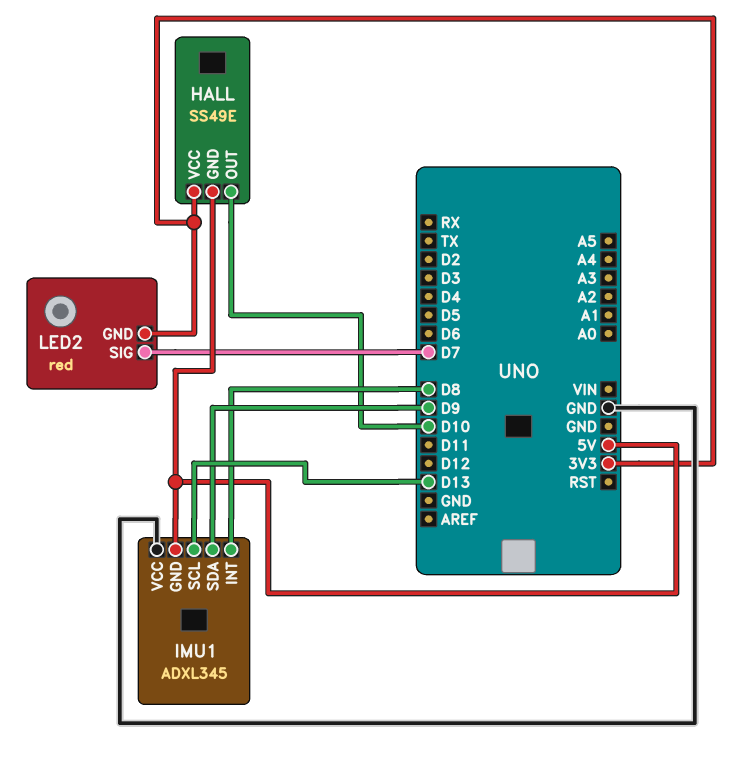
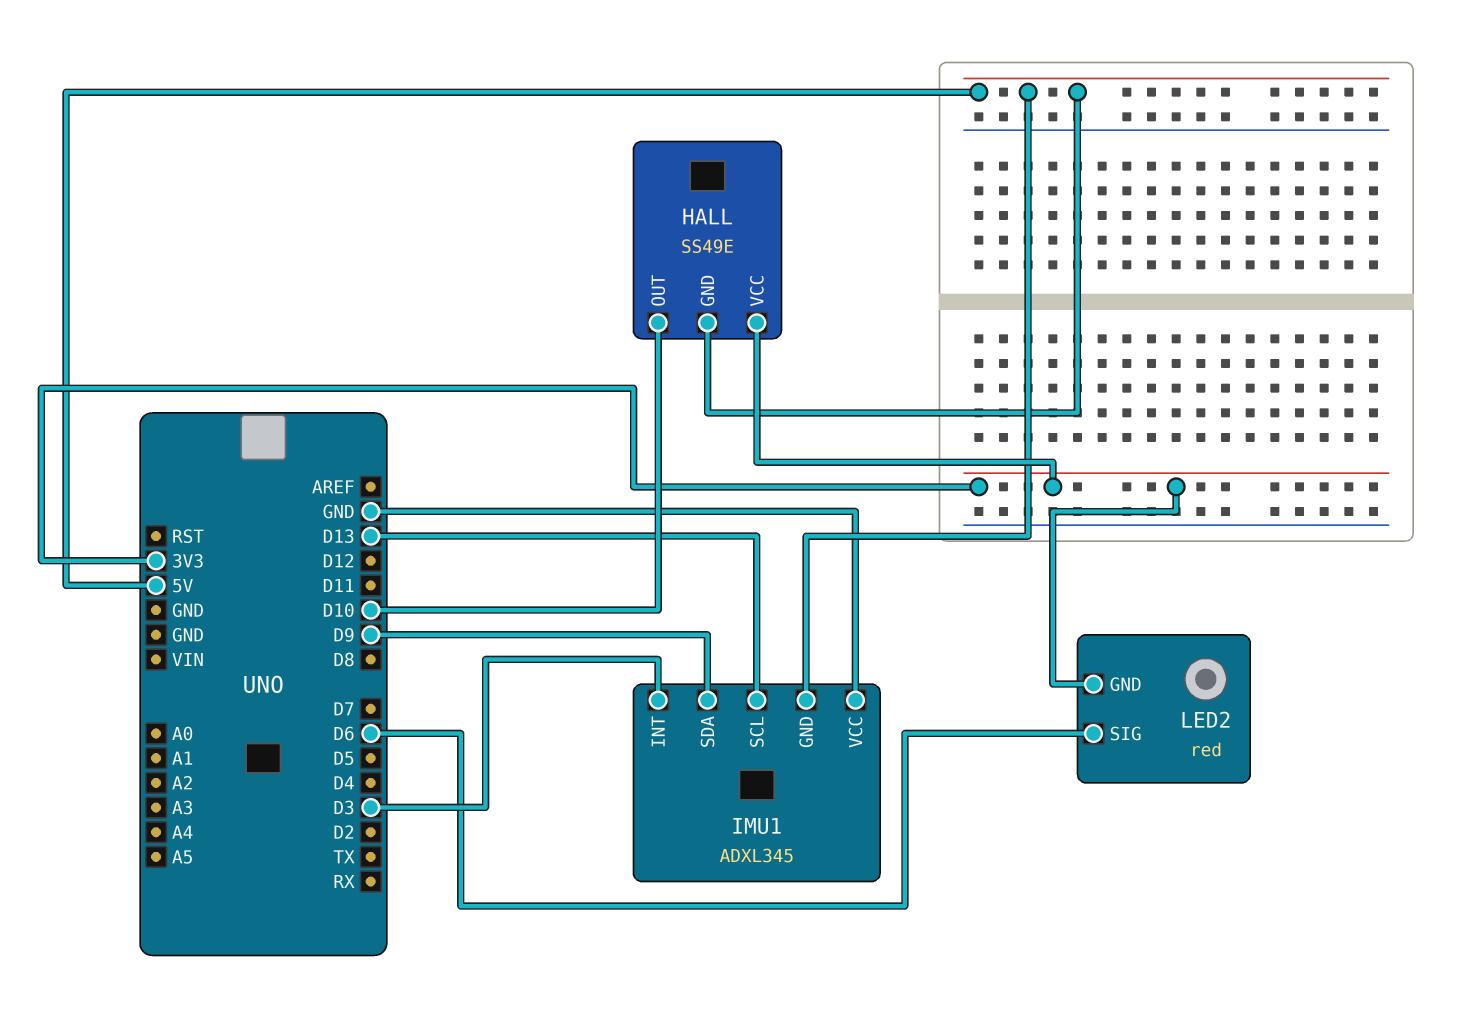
IMU1 pin INT: D8 -> D3
LED2 pin SIG: D7 -> D6

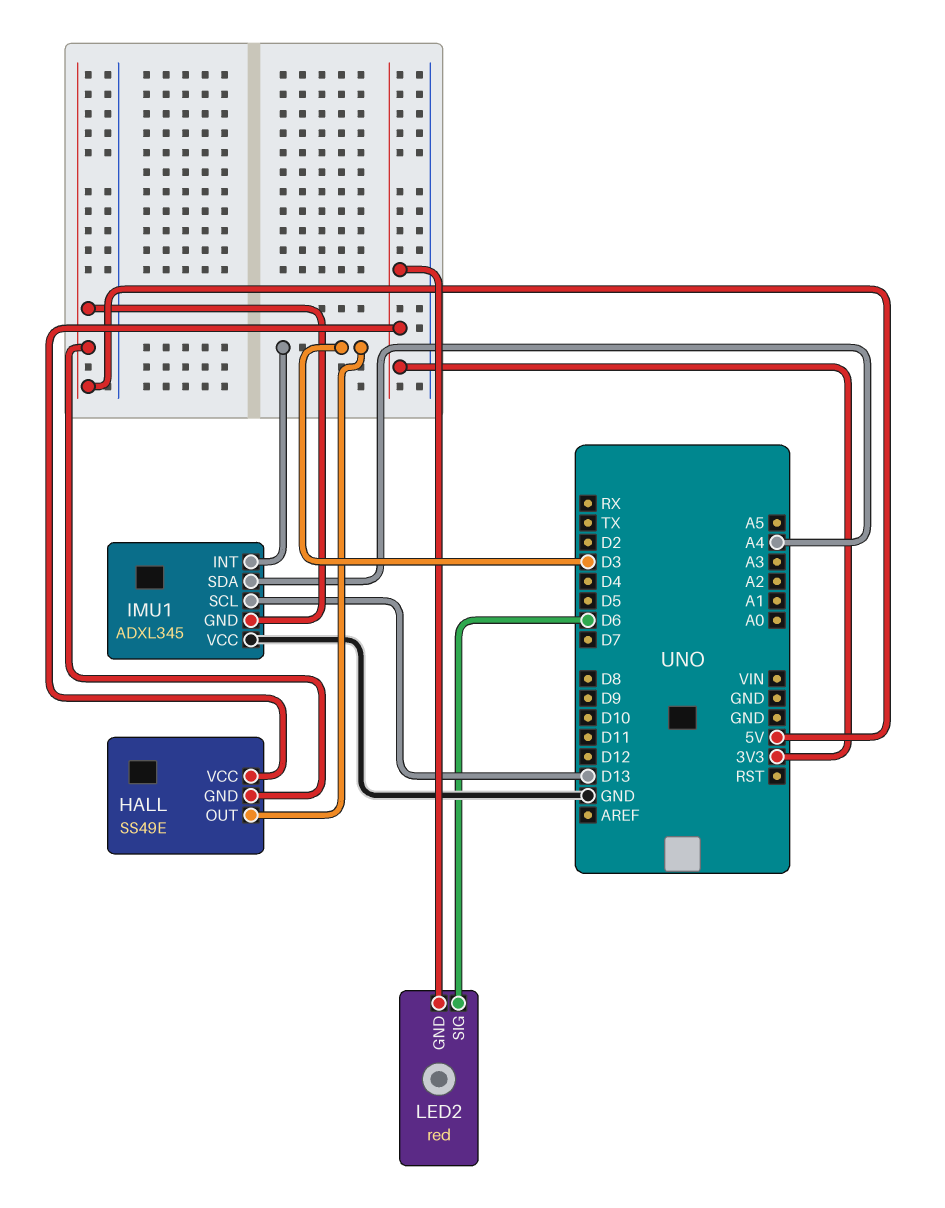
HALL pin OUT: D10 -> D3
IMU1 pin SDA: D9 -> A4

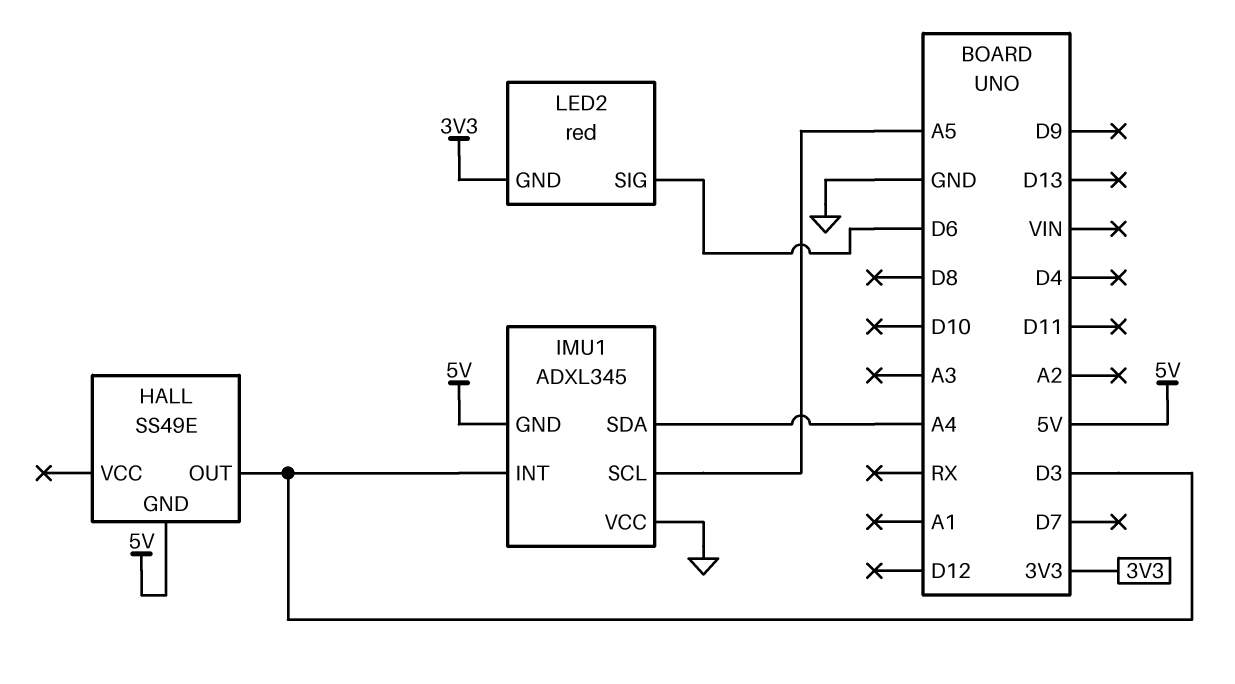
HALL pin VCC: 3V3 -> none
IMU1 pin SCL: D13 -> A5

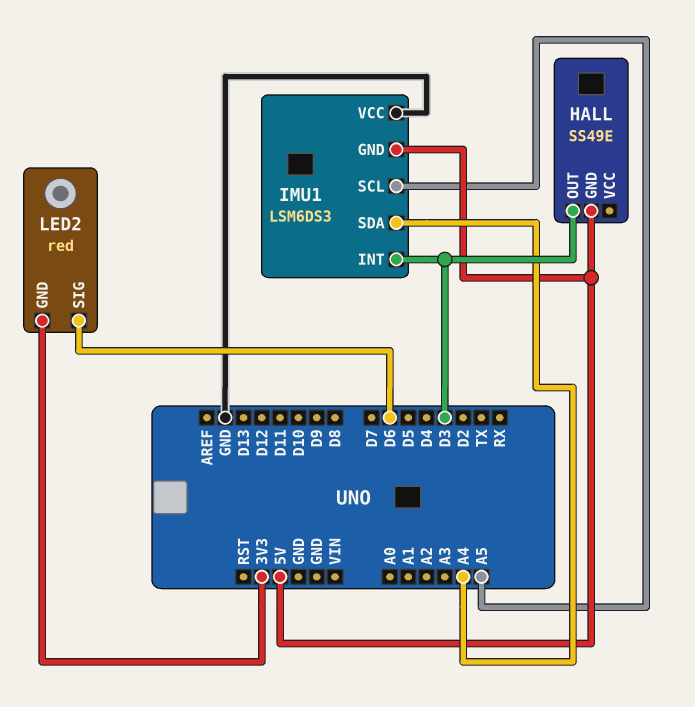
IMU1: ADXL345 -> LSM6DS3

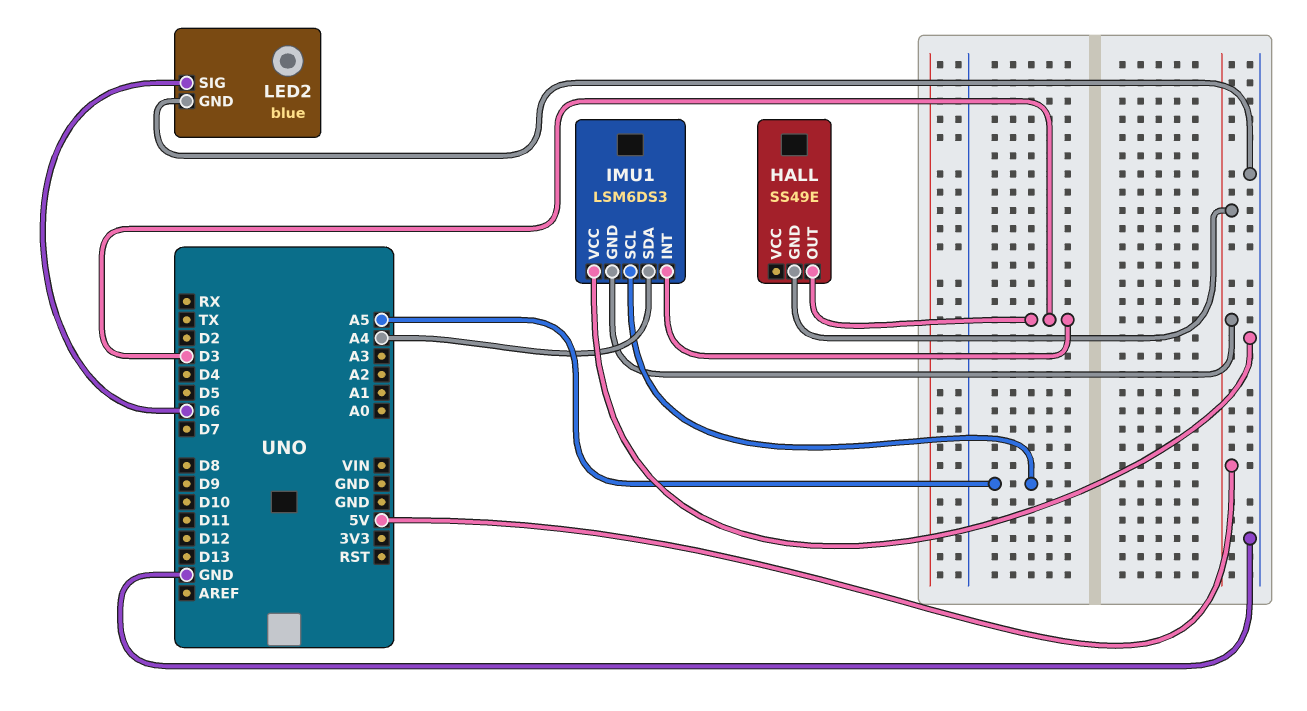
LED2: red -> blue
LED2 pin GND: 3V3 -> GND

